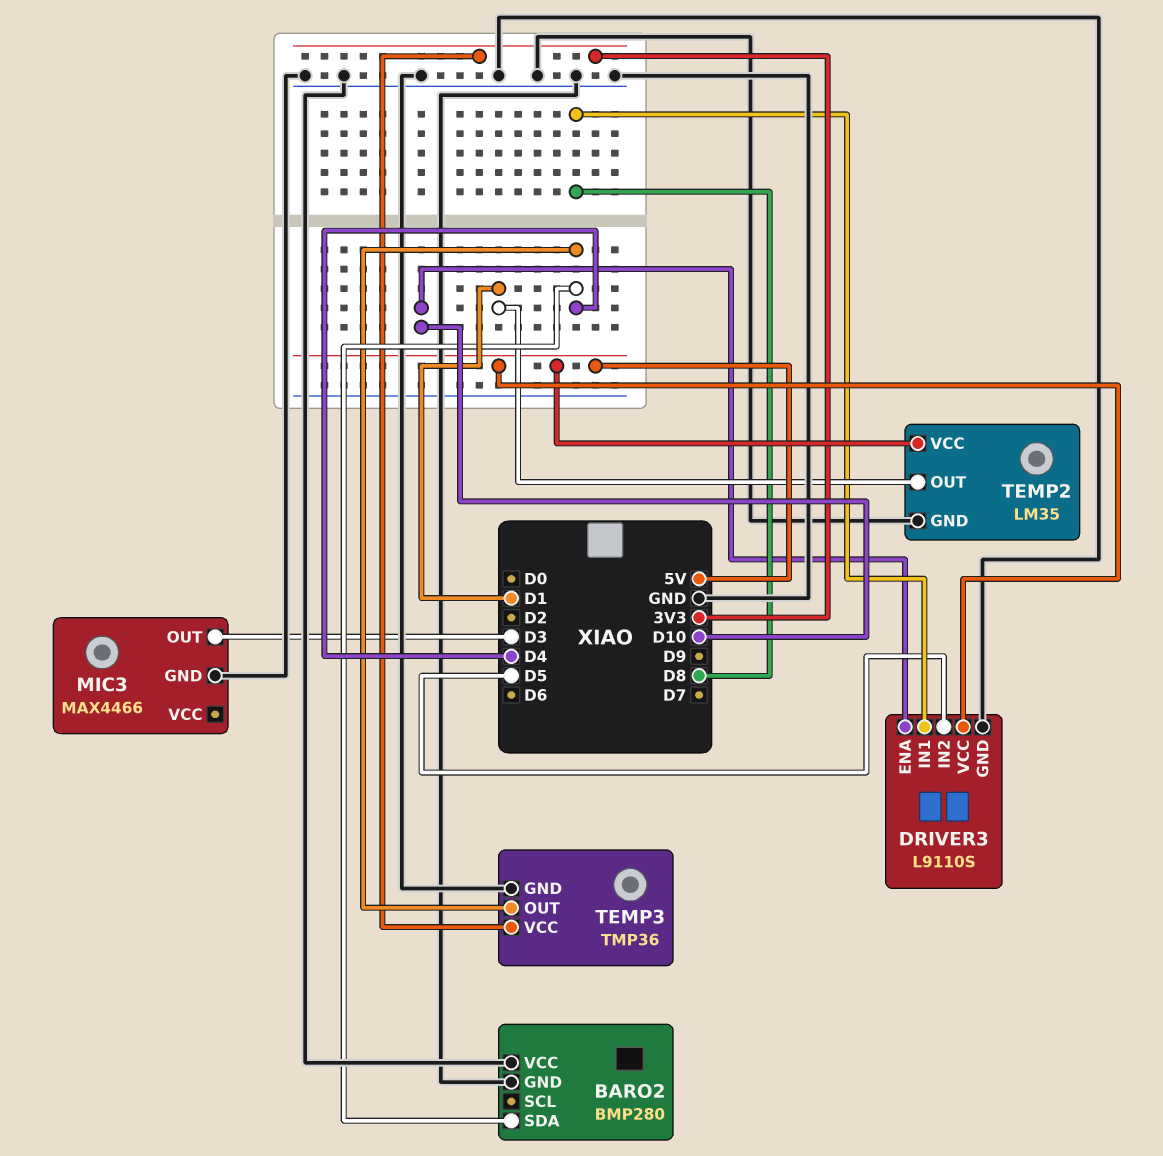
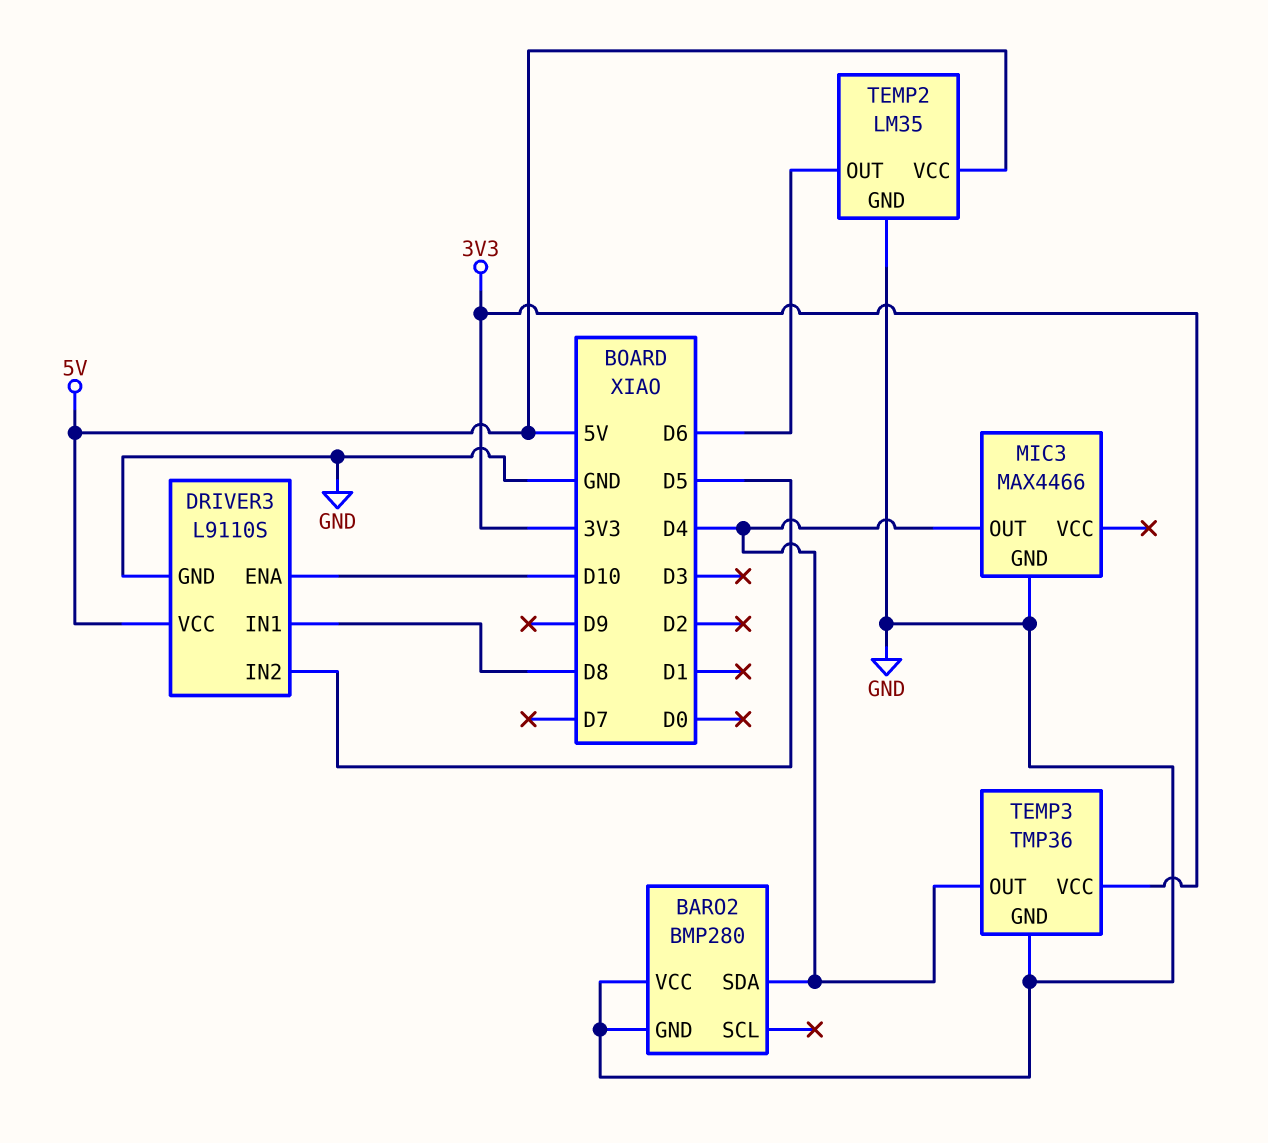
MIC3 pin OUT: D3 -> D4
TEMP2 pin OUT: D1 -> D6

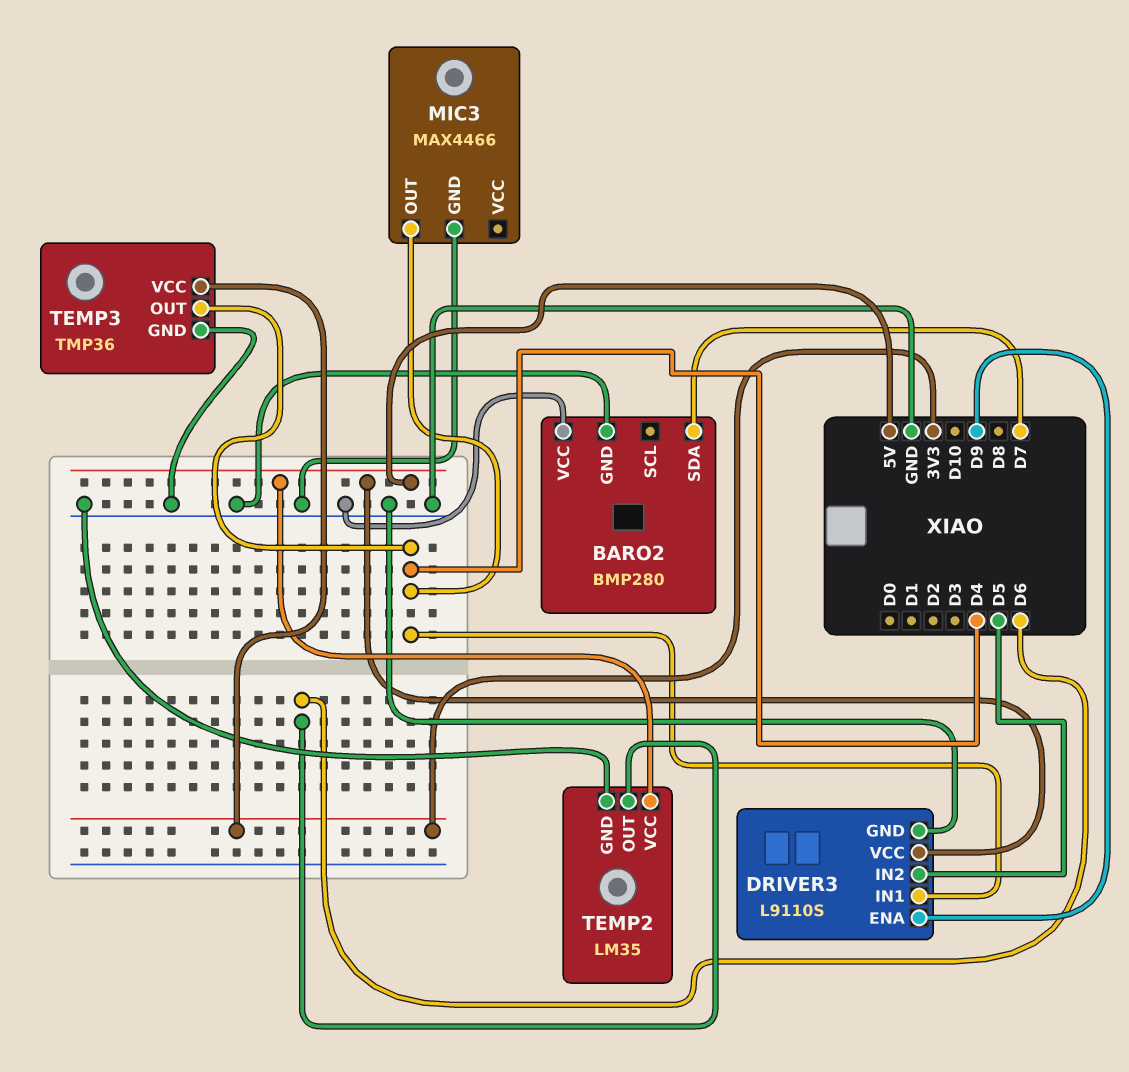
BARO2 pin SDA: D4 -> D7
DRIVER3 pin ENA: D10 -> D9
DRIVER3 pin IN1: D8 -> D4

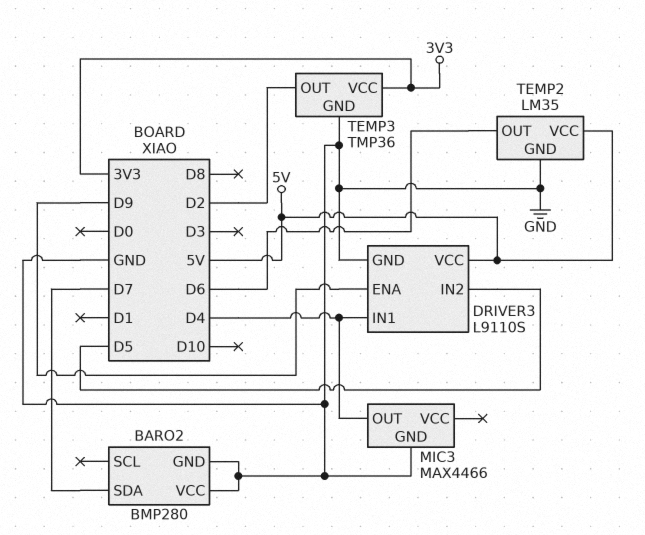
TEMP3 pin OUT: D4 -> D2

